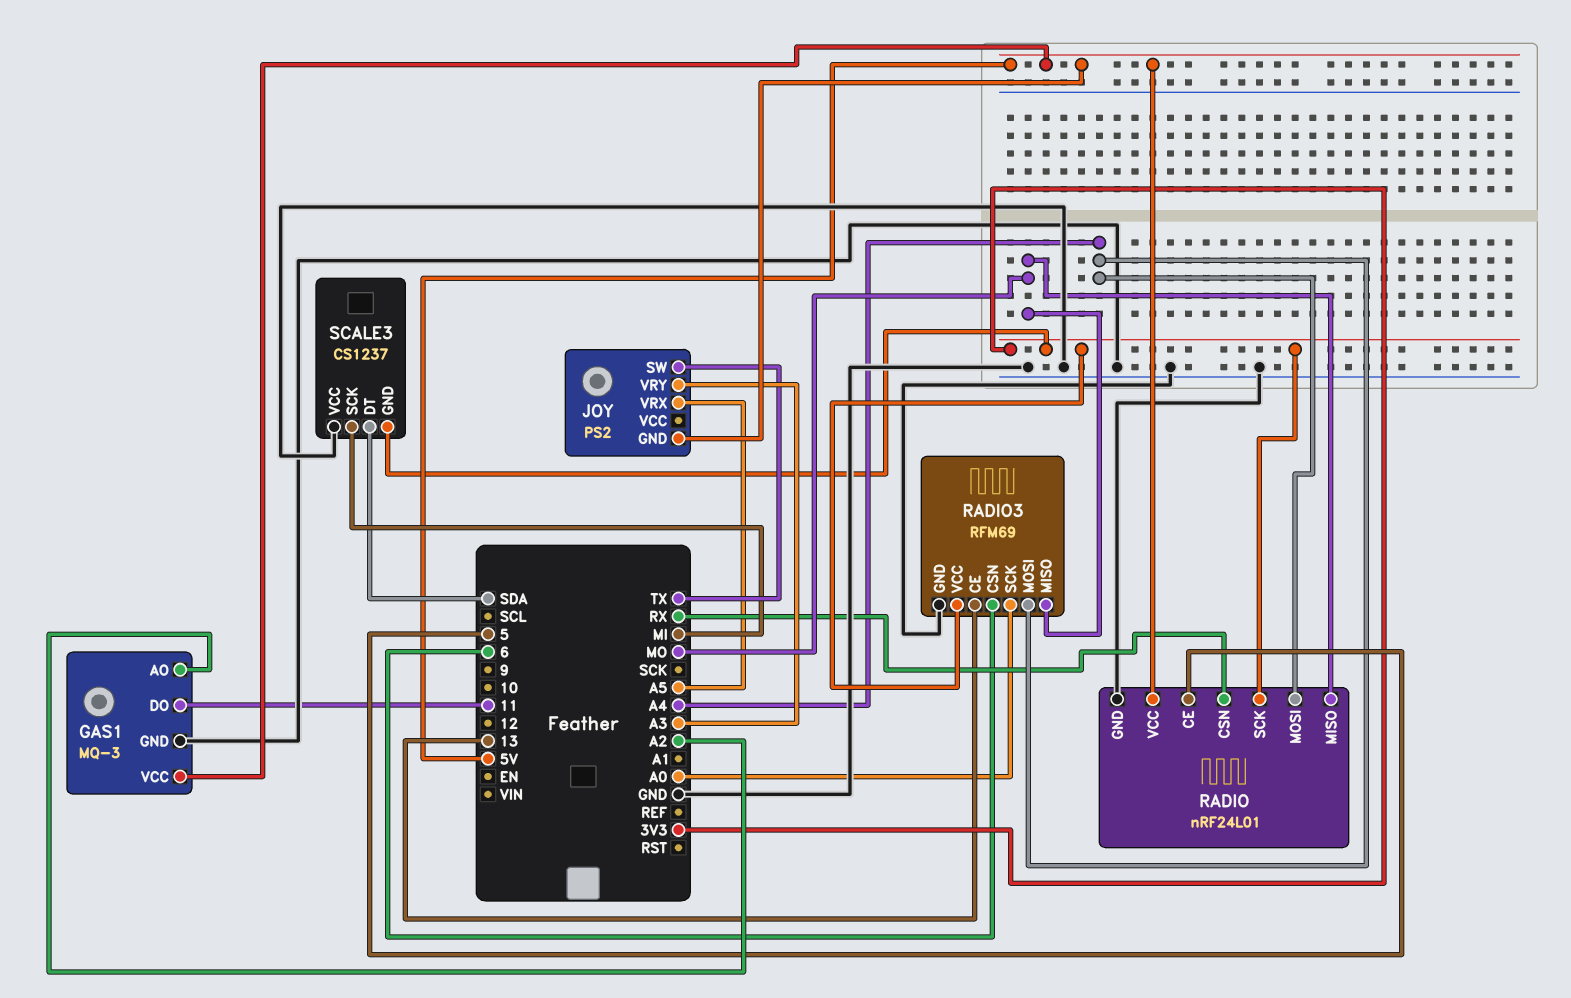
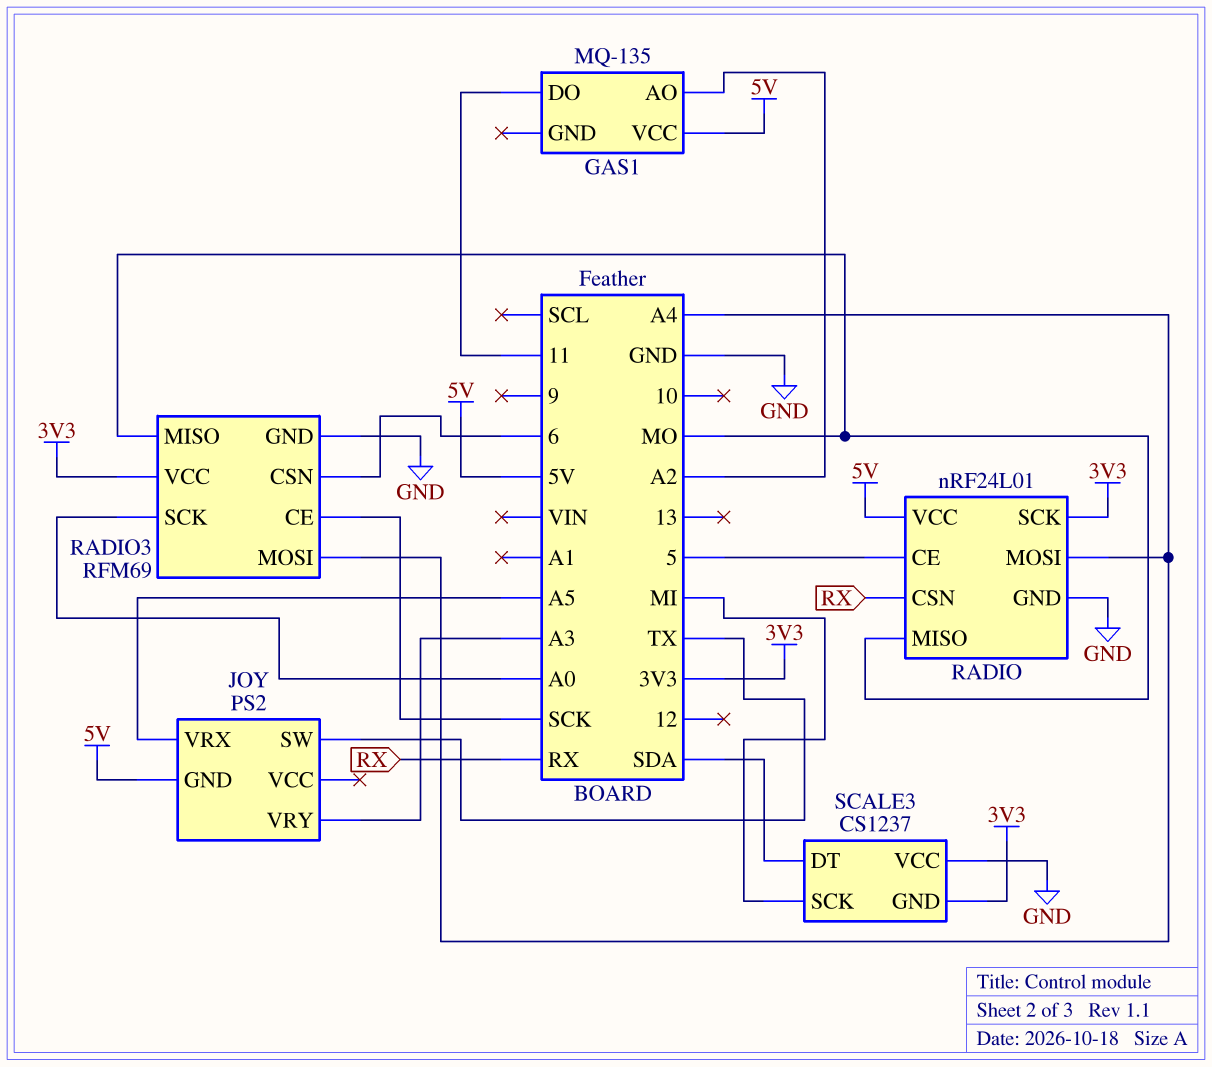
GAS1: MQ-3 -> MQ-135
GAS1 pin GND: GND -> none
RADIO3 pin CE: 13 -> SCK

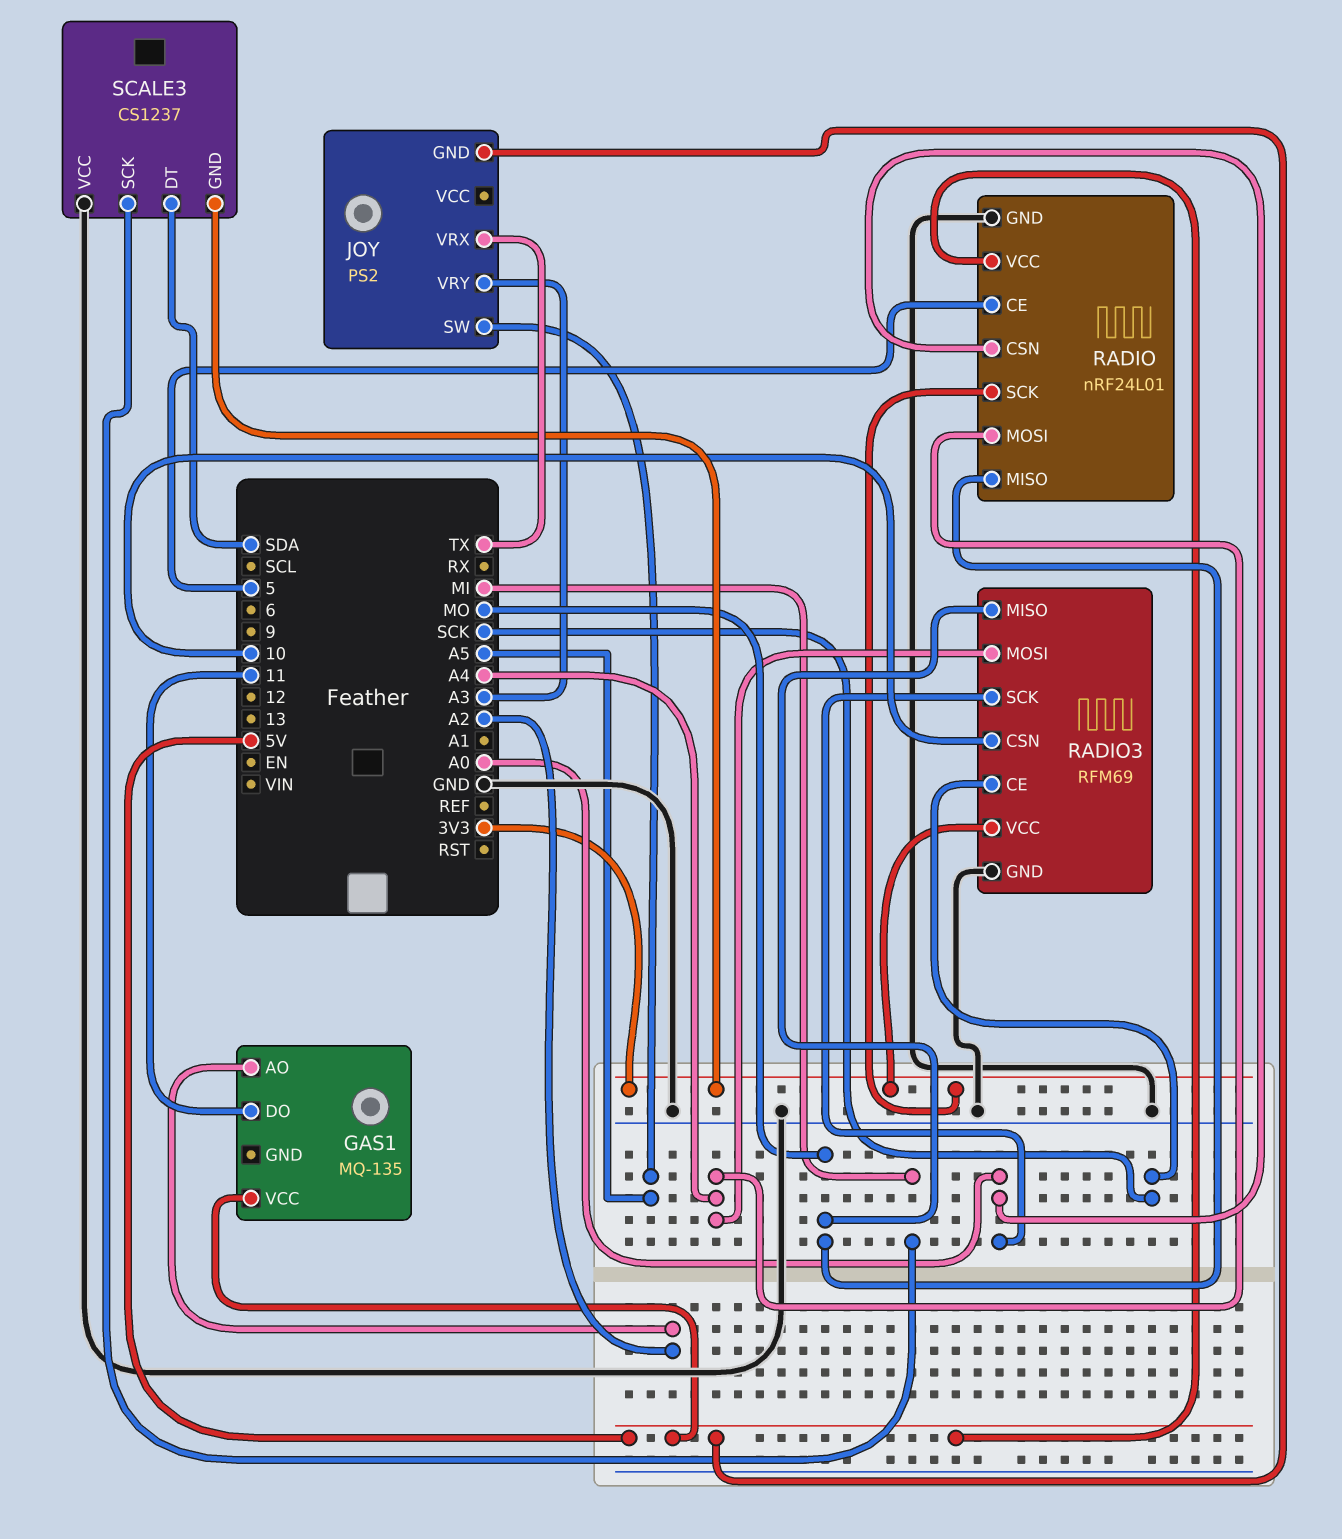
JOY pin SW: TX -> A5
JOY pin VRX: A5 -> TX
RADIO pin CSN: RX -> A0
RADIO3 pin CSN: 6 -> 10

